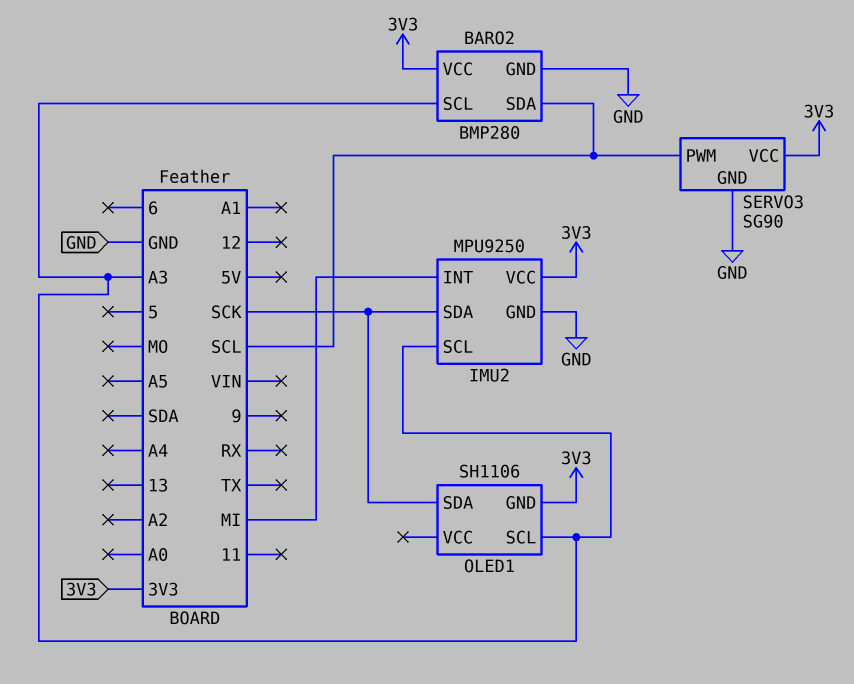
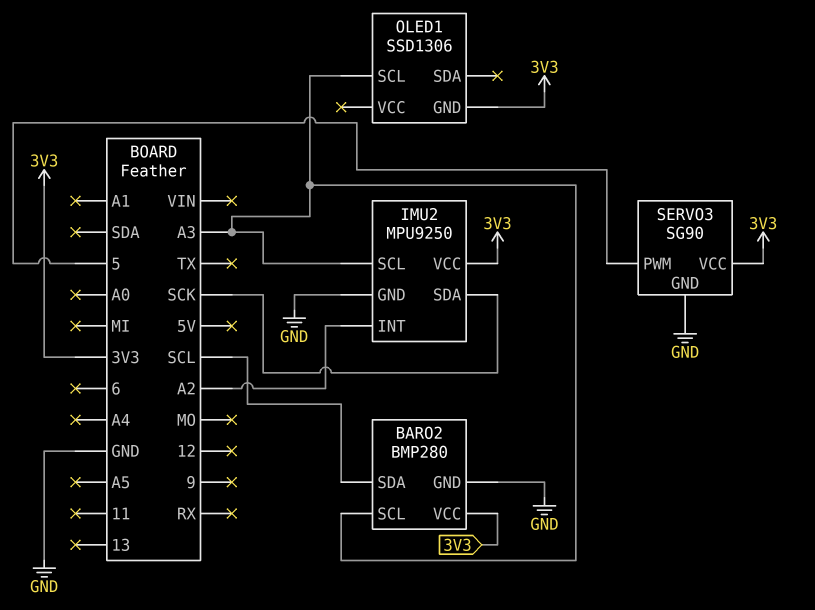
IMU2 pin INT: MI -> A2
OLED1: SH1106 -> SSD1306
OLED1 pin SDA: SCK -> none
SERVO3 pin PWM: SCL -> 5

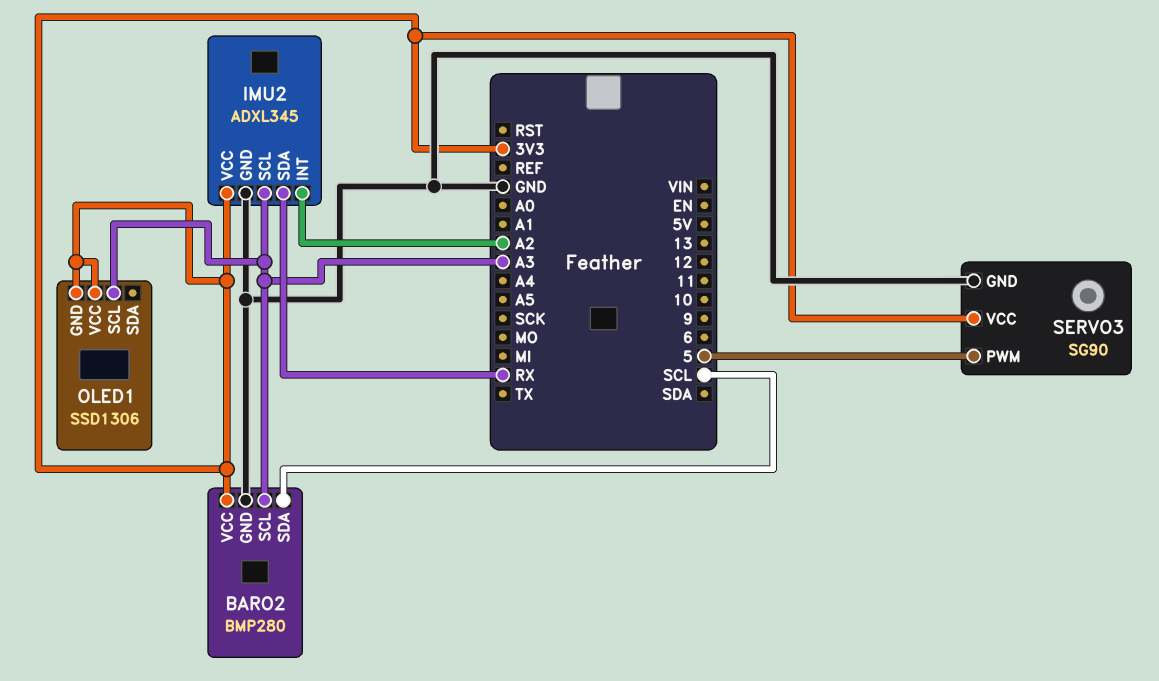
IMU2: MPU9250 -> ADXL345
IMU2 pin SDA: SCK -> RX
OLED1 pin VCC: none -> 3V3

